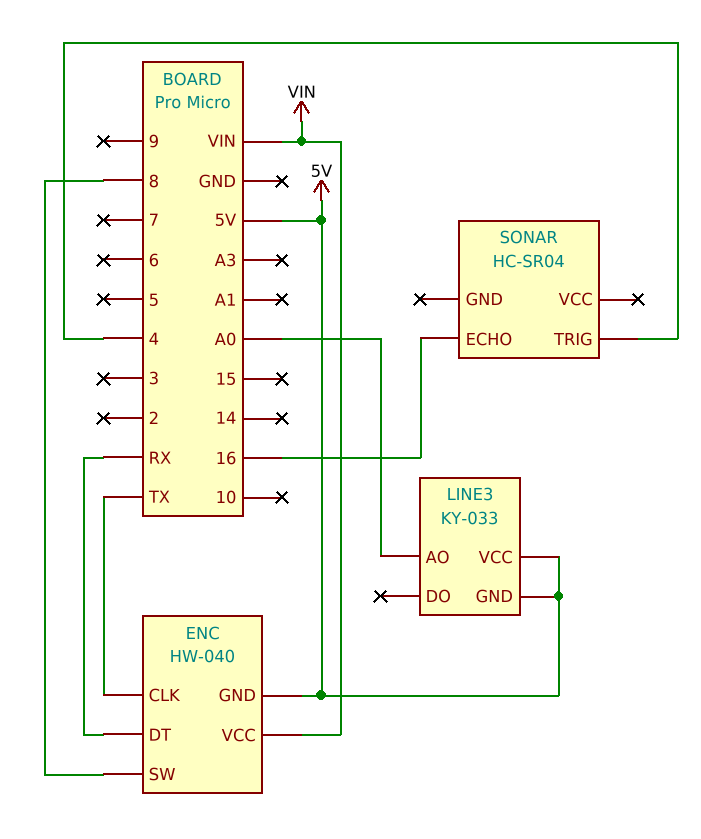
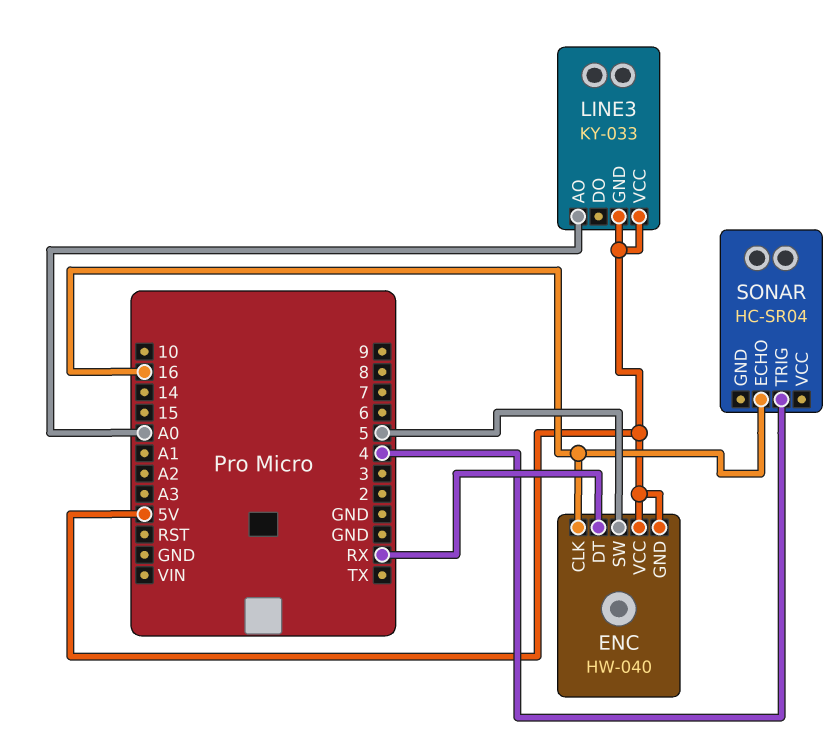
ENC pin CLK: TX -> 16
ENC pin SW: 8 -> 5
ENC pin VCC: VIN -> 5V

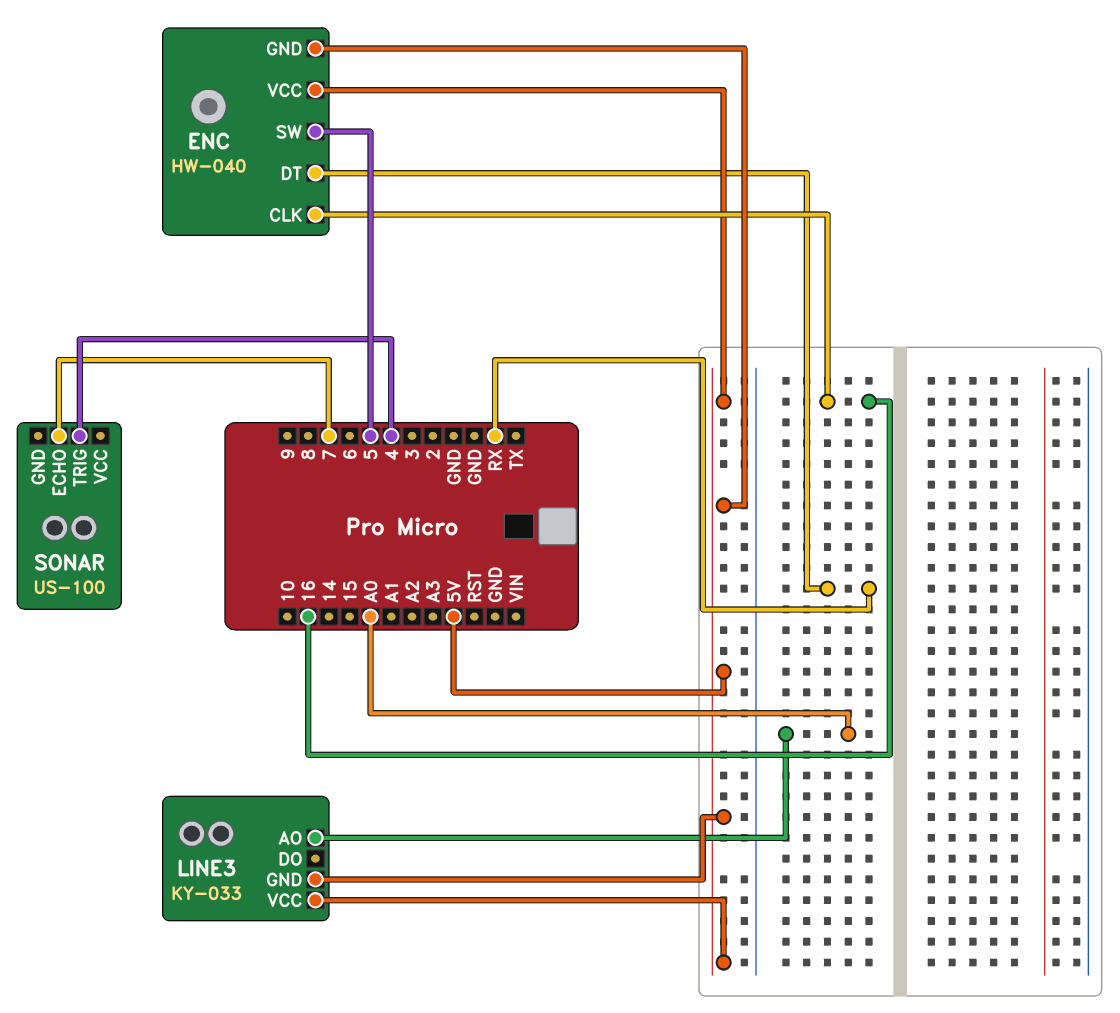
SONAR: HC-SR04 -> US-100
SONAR pin ECHO: 16 -> 7

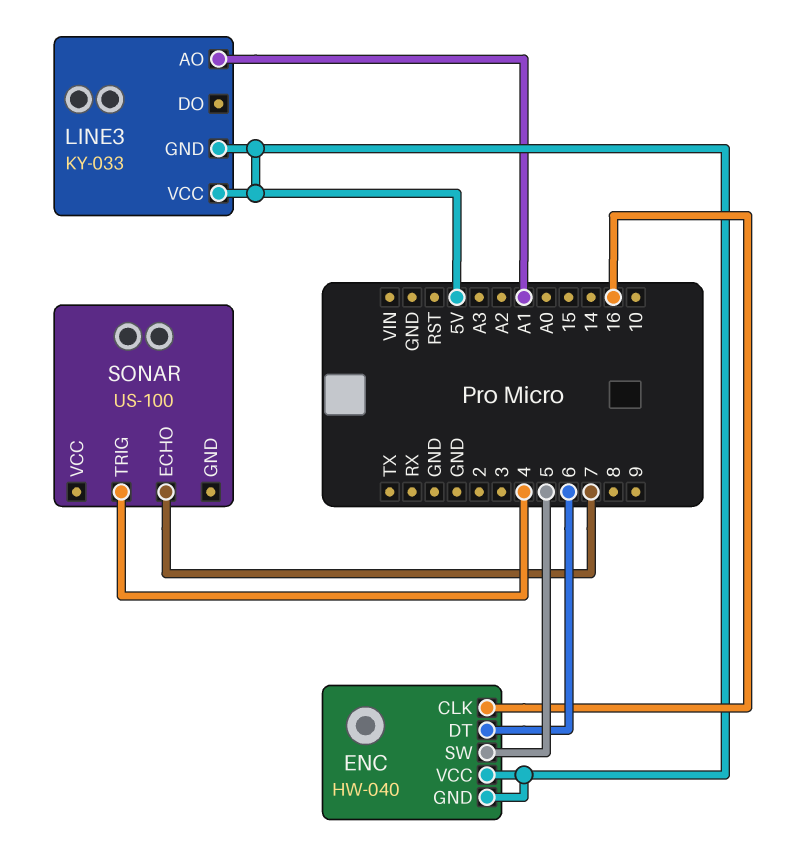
ENC pin DT: RX -> 6
LINE3 pin AO: A0 -> A1

